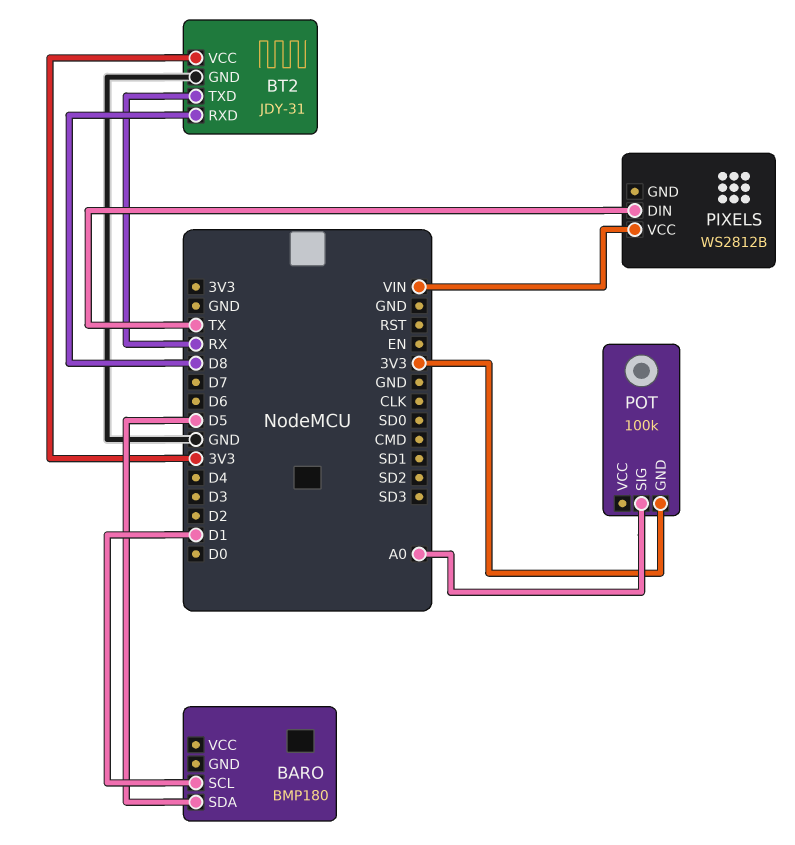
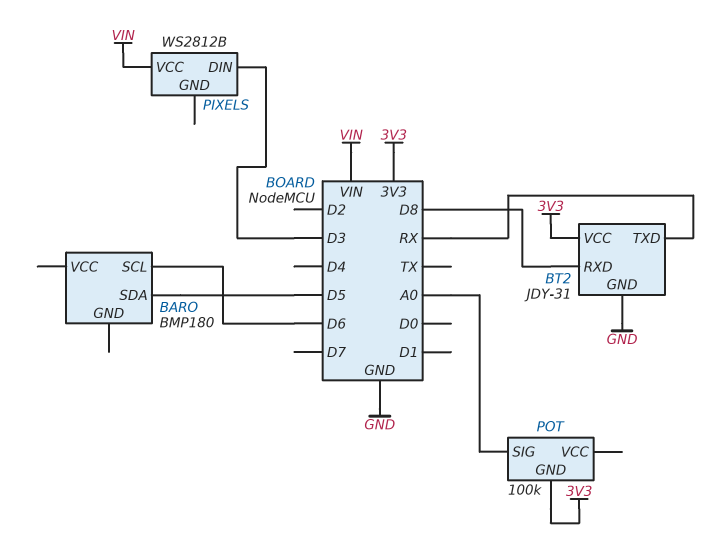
BARO pin SCL: D1 -> D6
PIXELS pin DIN: TX -> D3

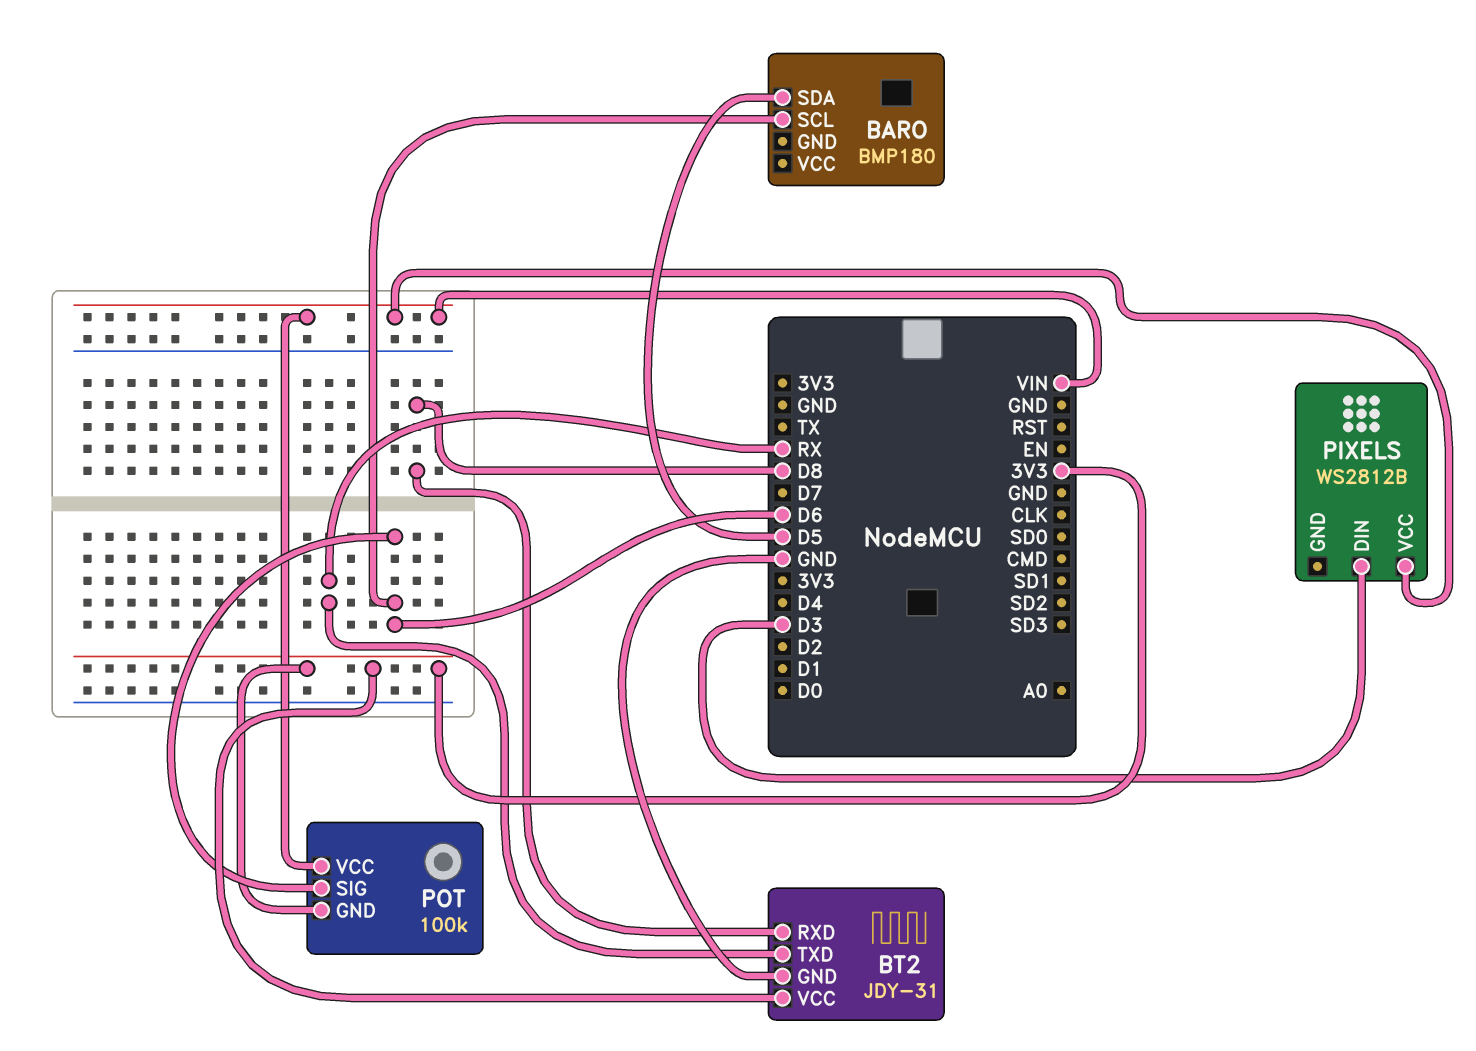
POT pin SIG: A0 -> D6
POT pin VCC: none -> VIN

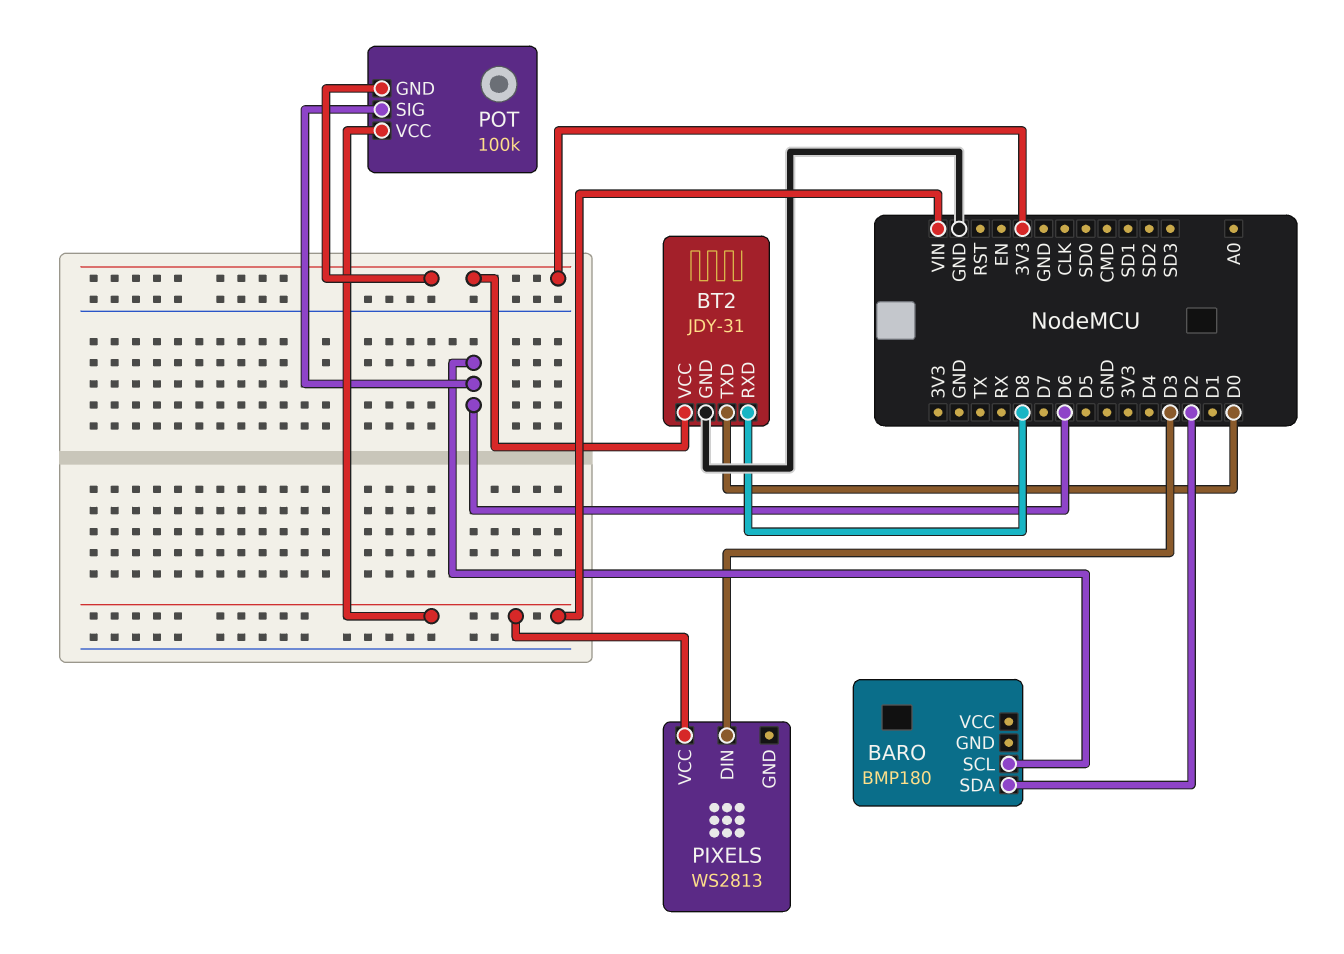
BARO pin SDA: D5 -> D2
BT2 pin TXD: RX -> D0
PIXELS: WS2812B -> WS2813

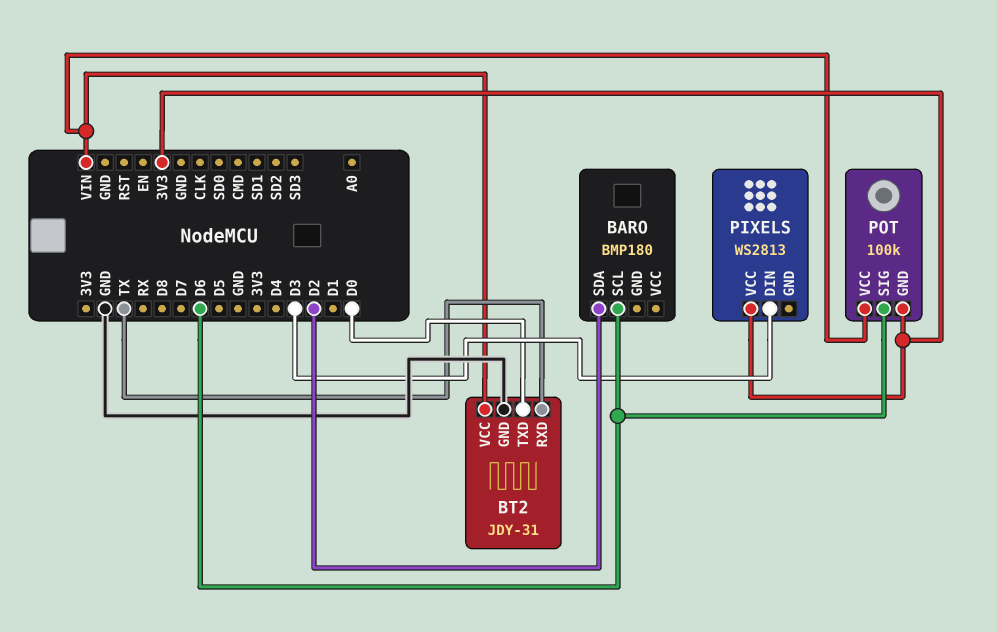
BT2 pin RXD: D8 -> TX
BT2 pin VCC: 3V3 -> VIN
PIXELS pin VCC: VIN -> 3V3

